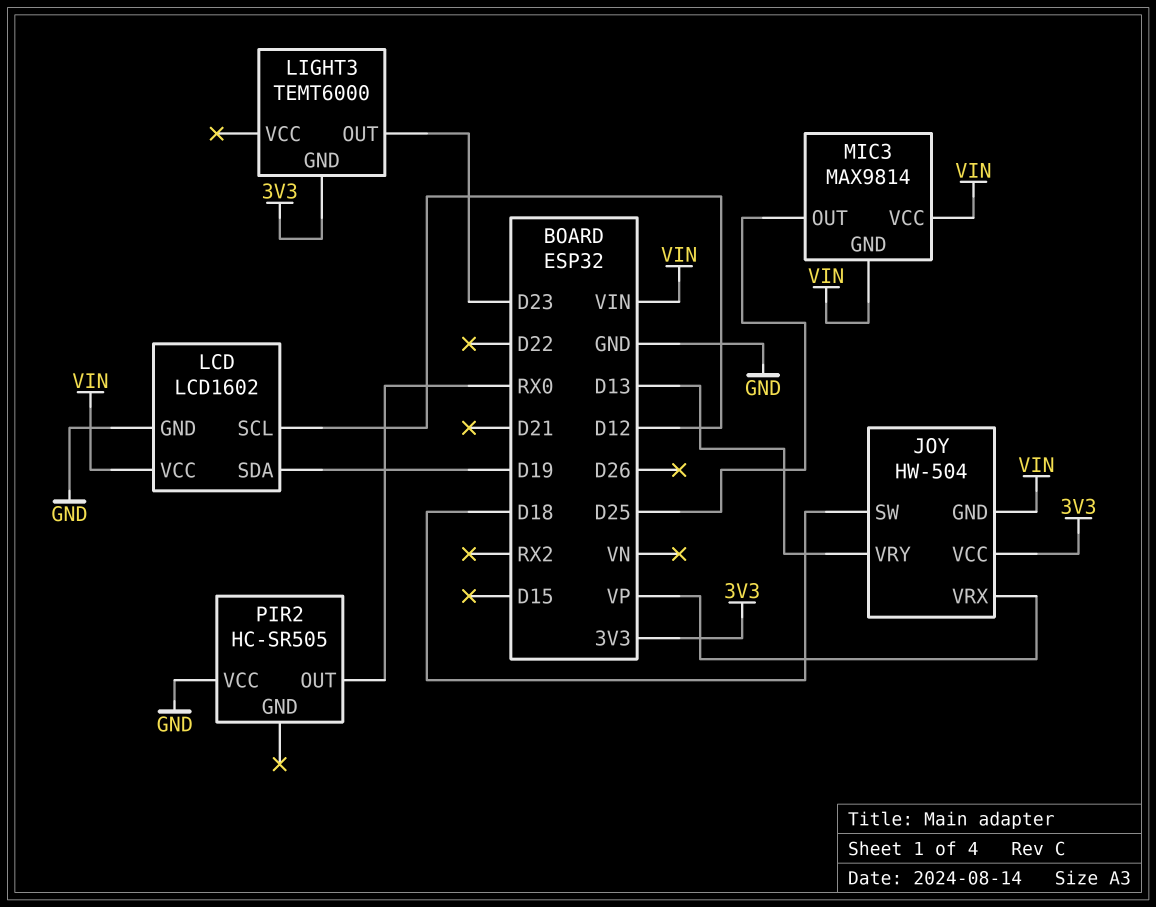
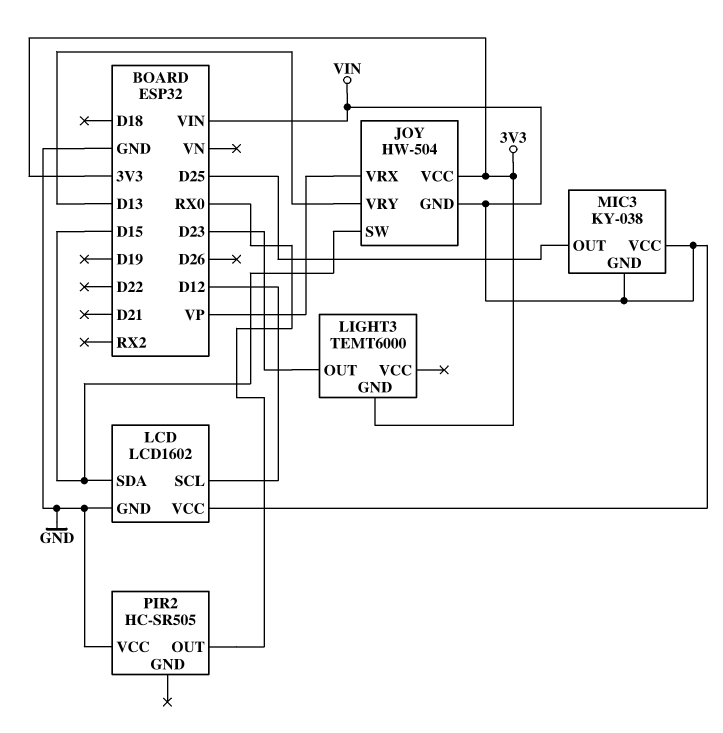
JOY pin SW: D18 -> D15
LCD pin SDA: D19 -> D15
MIC3: MAX9814 -> KY-038

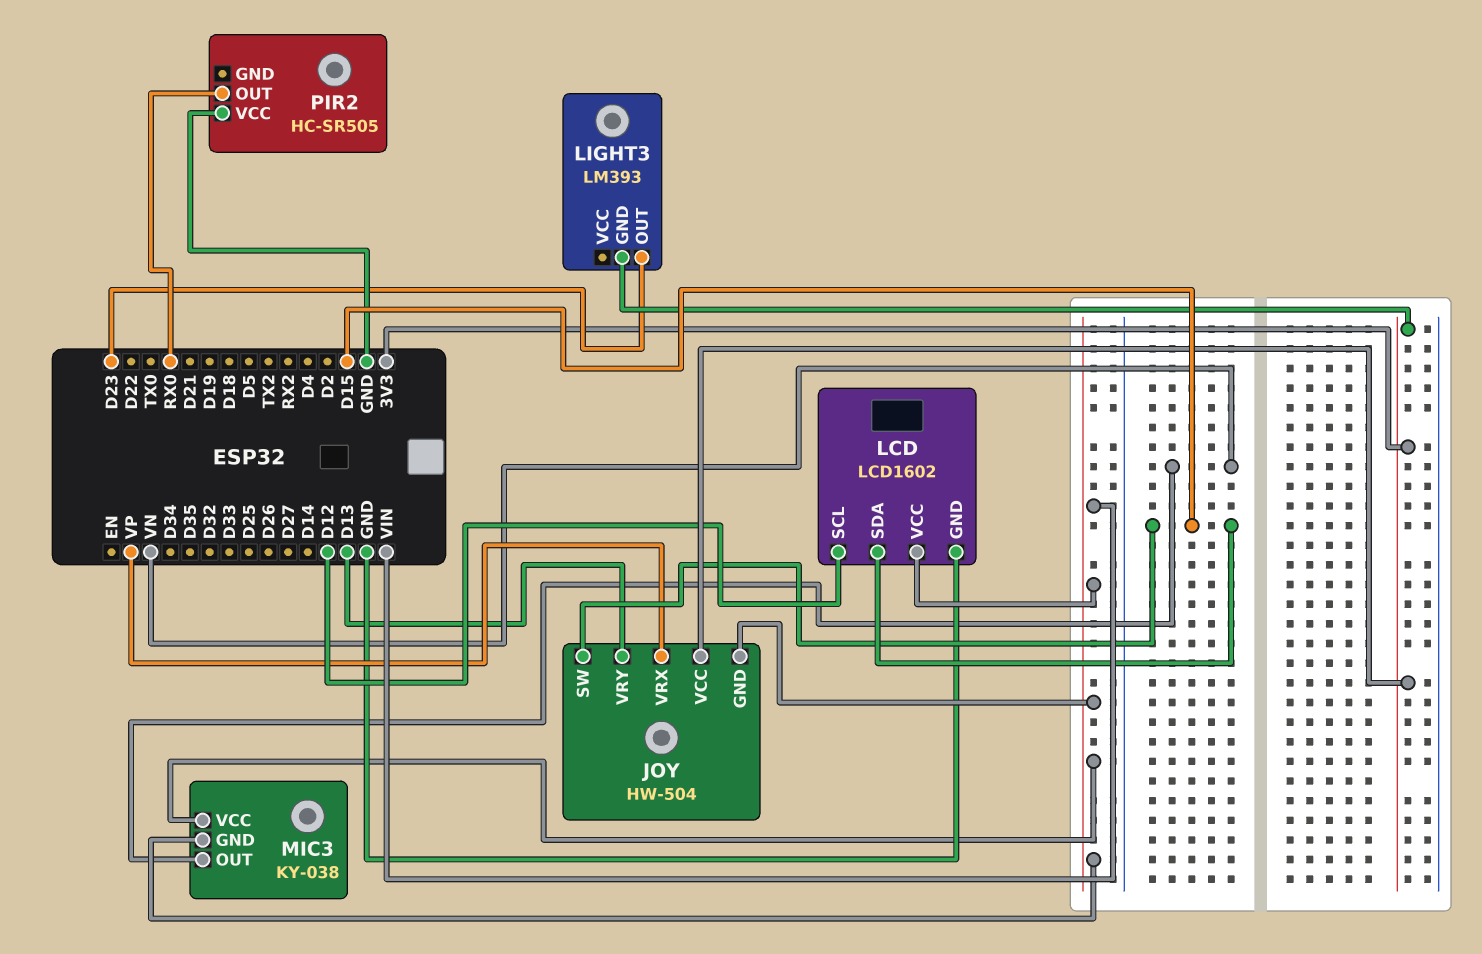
LIGHT3: TEMT6000 -> LM393
MIC3 pin OUT: D25 -> VN

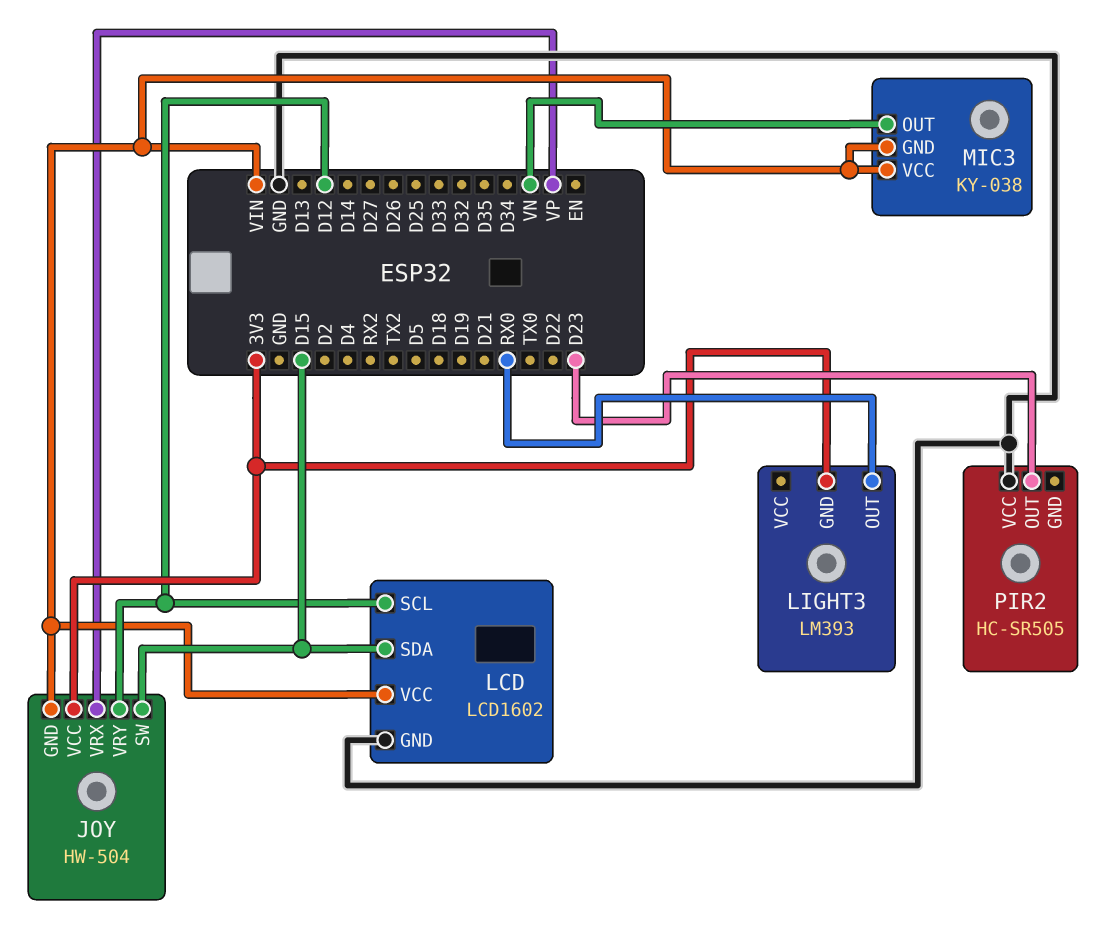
JOY pin VRY: D13 -> D12
LIGHT3 pin OUT: D23 -> RX0
PIR2 pin OUT: RX0 -> D23

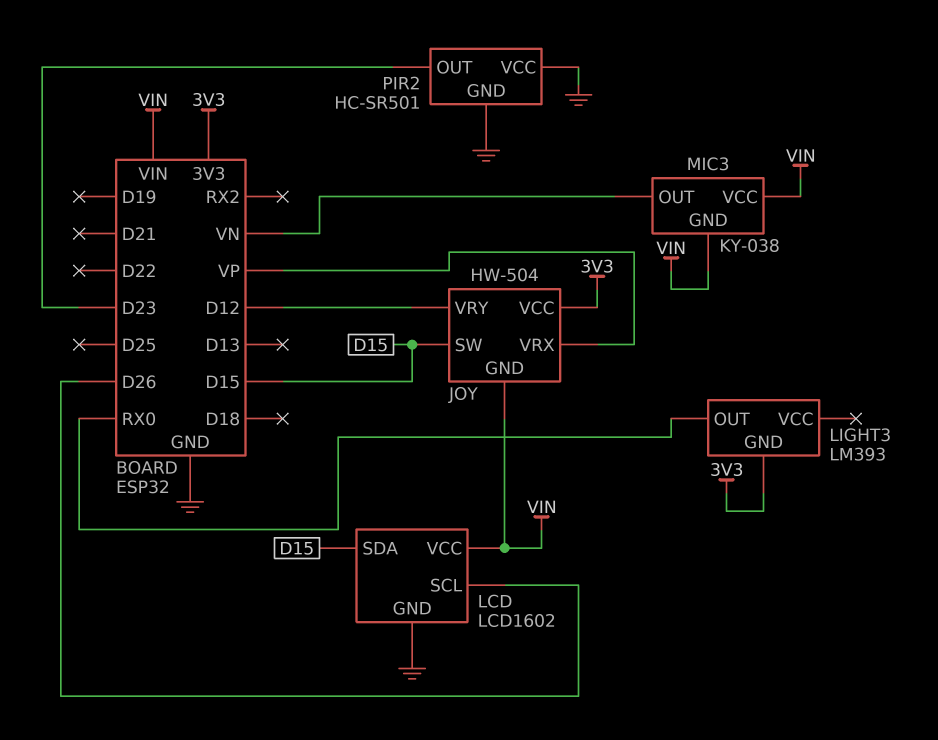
LCD pin SCL: D12 -> D26
PIR2: HC-SR505 -> HC-SR501
PIR2 pin GND: none -> GND

